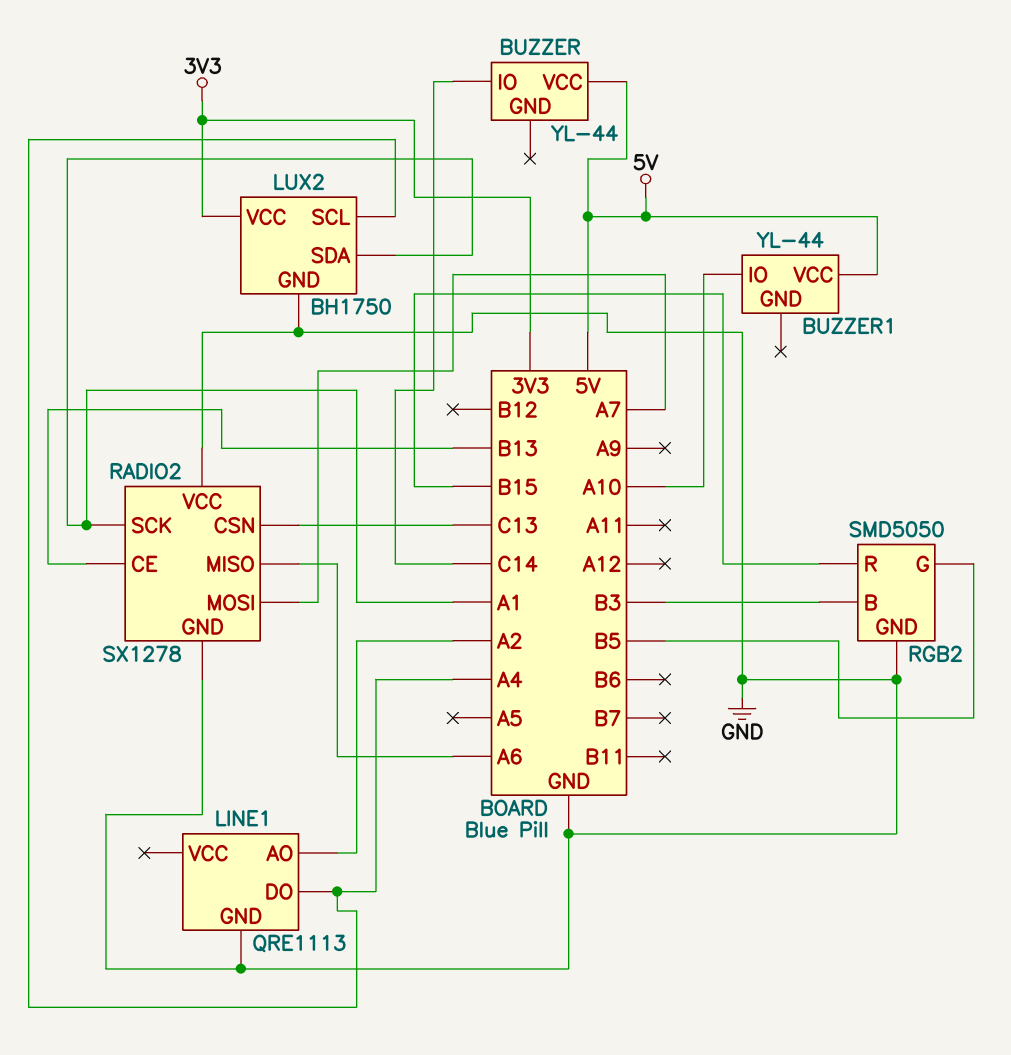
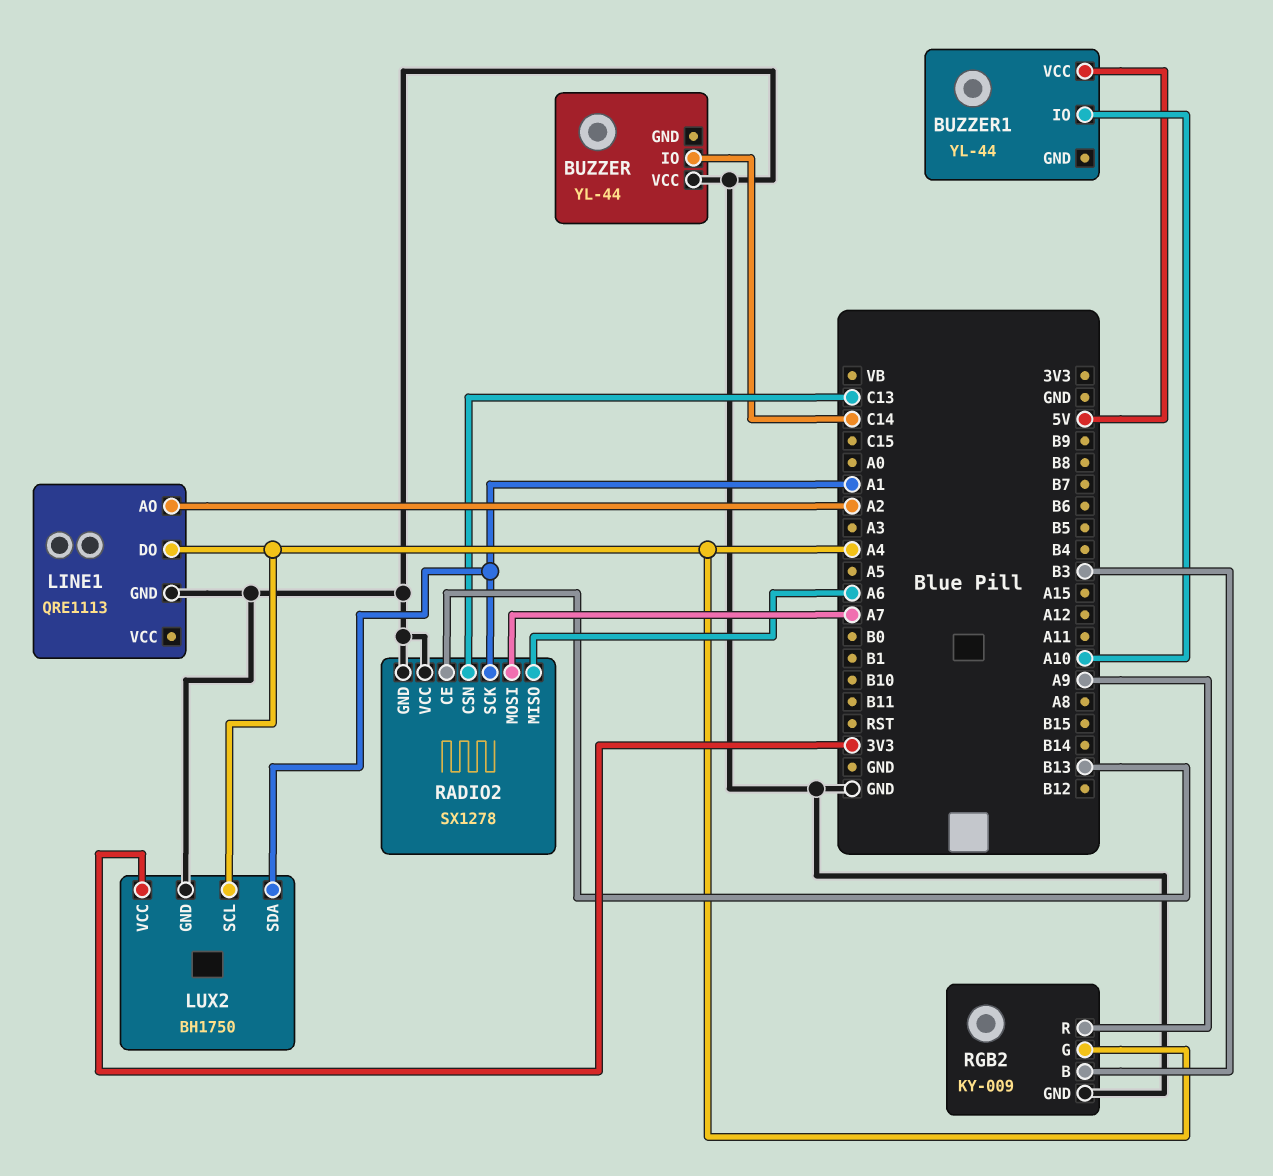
BUZZER pin VCC: 5V -> GND
RGB2: SMD5050 -> KY-009
RGB2 pin G: B5 -> A4
RGB2 pin R: B15 -> A9

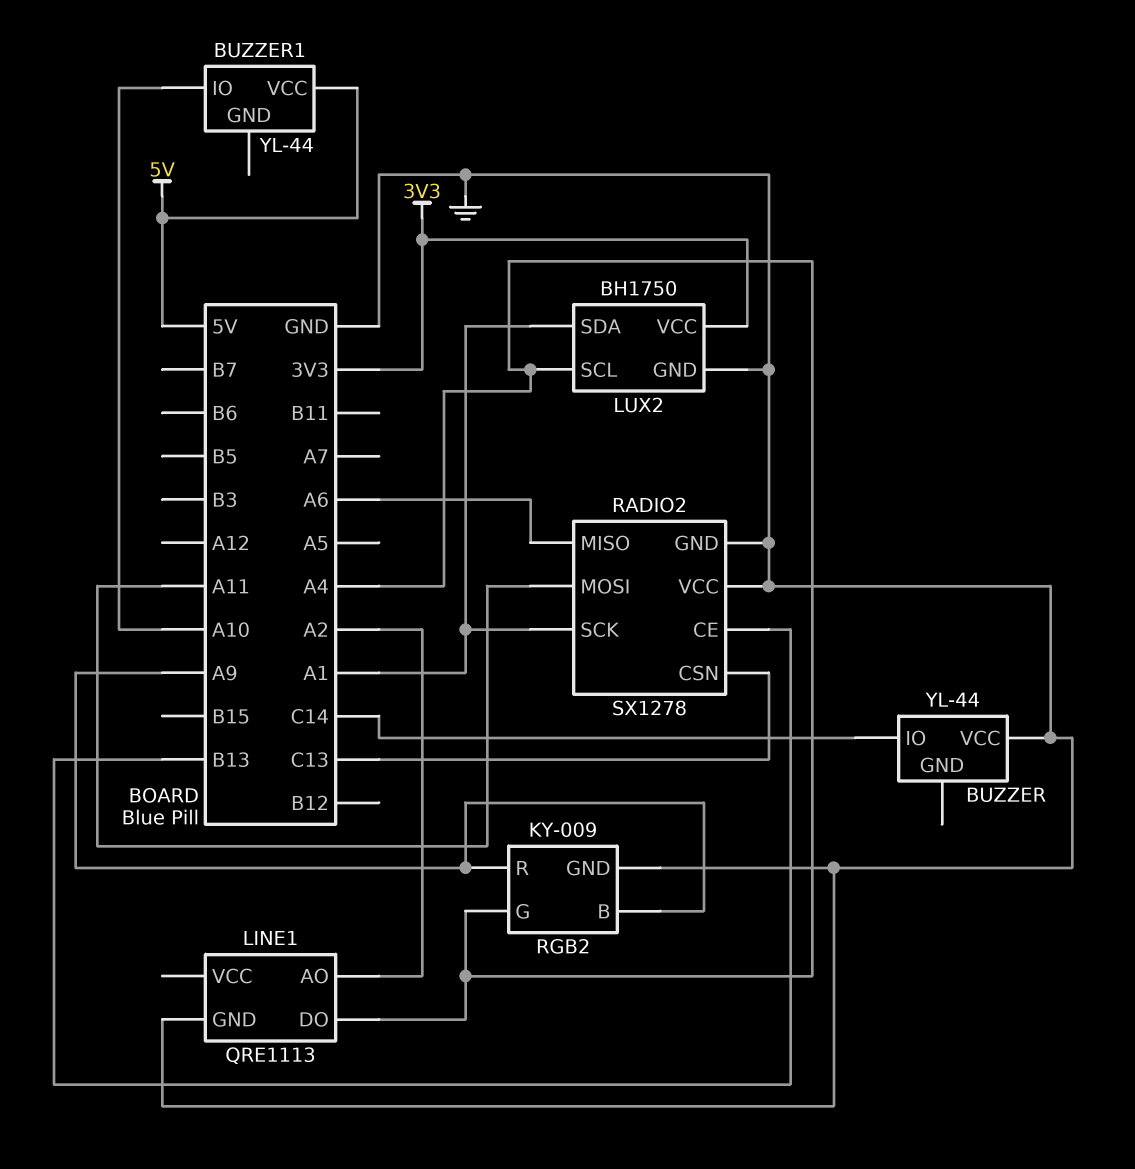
RADIO2 pin MOSI: A7 -> A11
RGB2 pin B: B3 -> A9

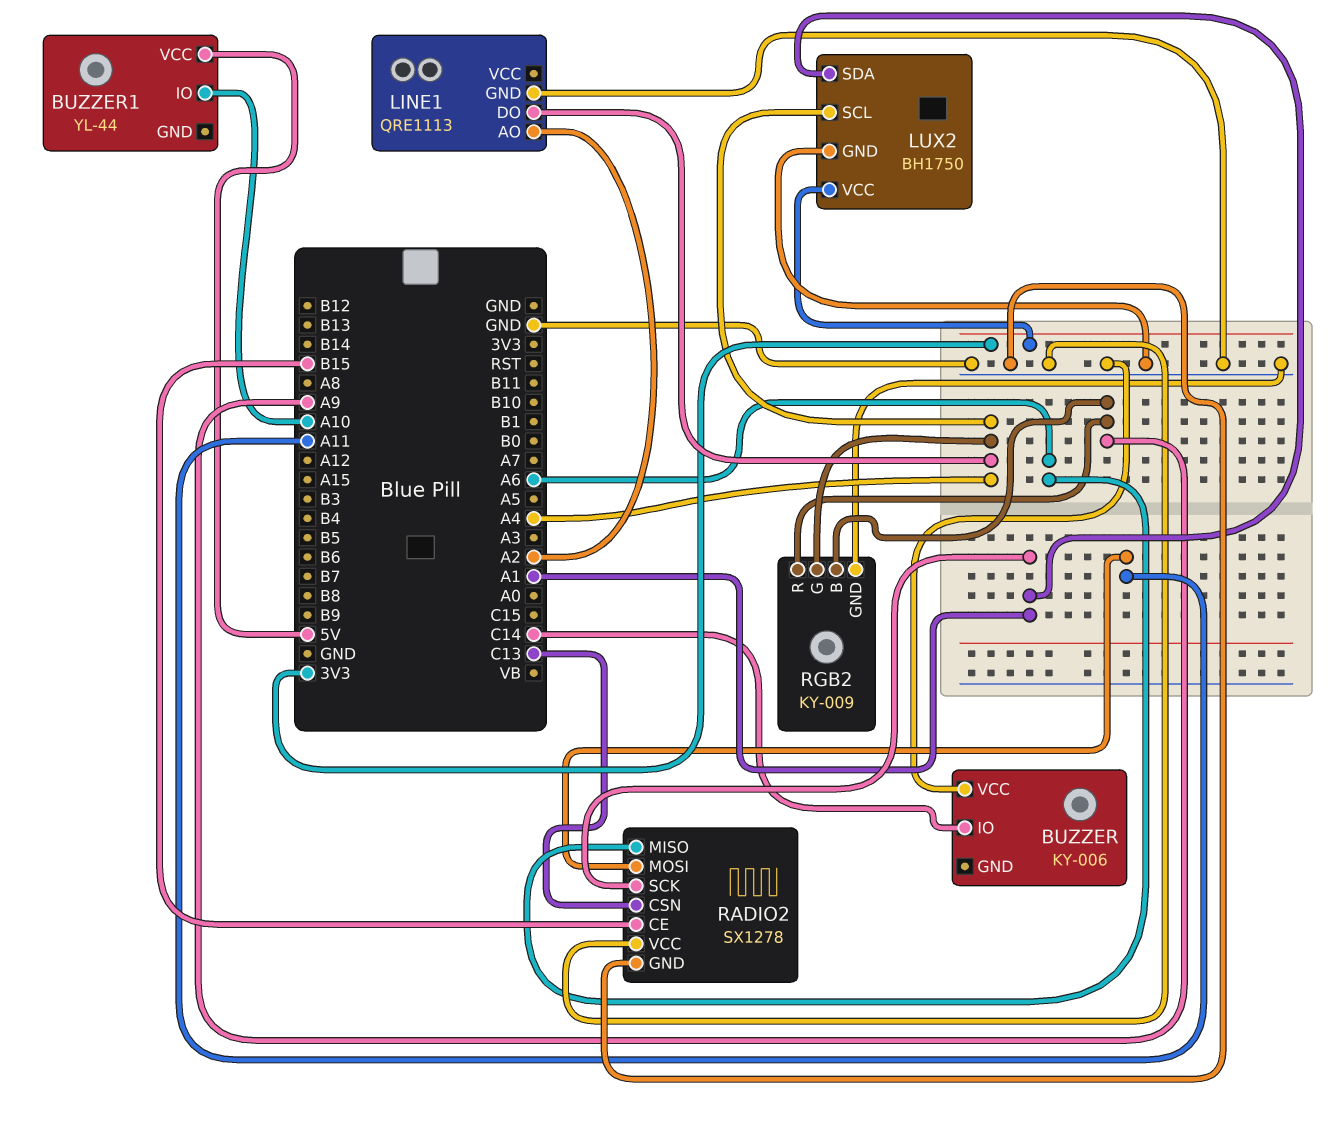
BUZZER: YL-44 -> KY-006
RADIO2 pin CE: B13 -> B15

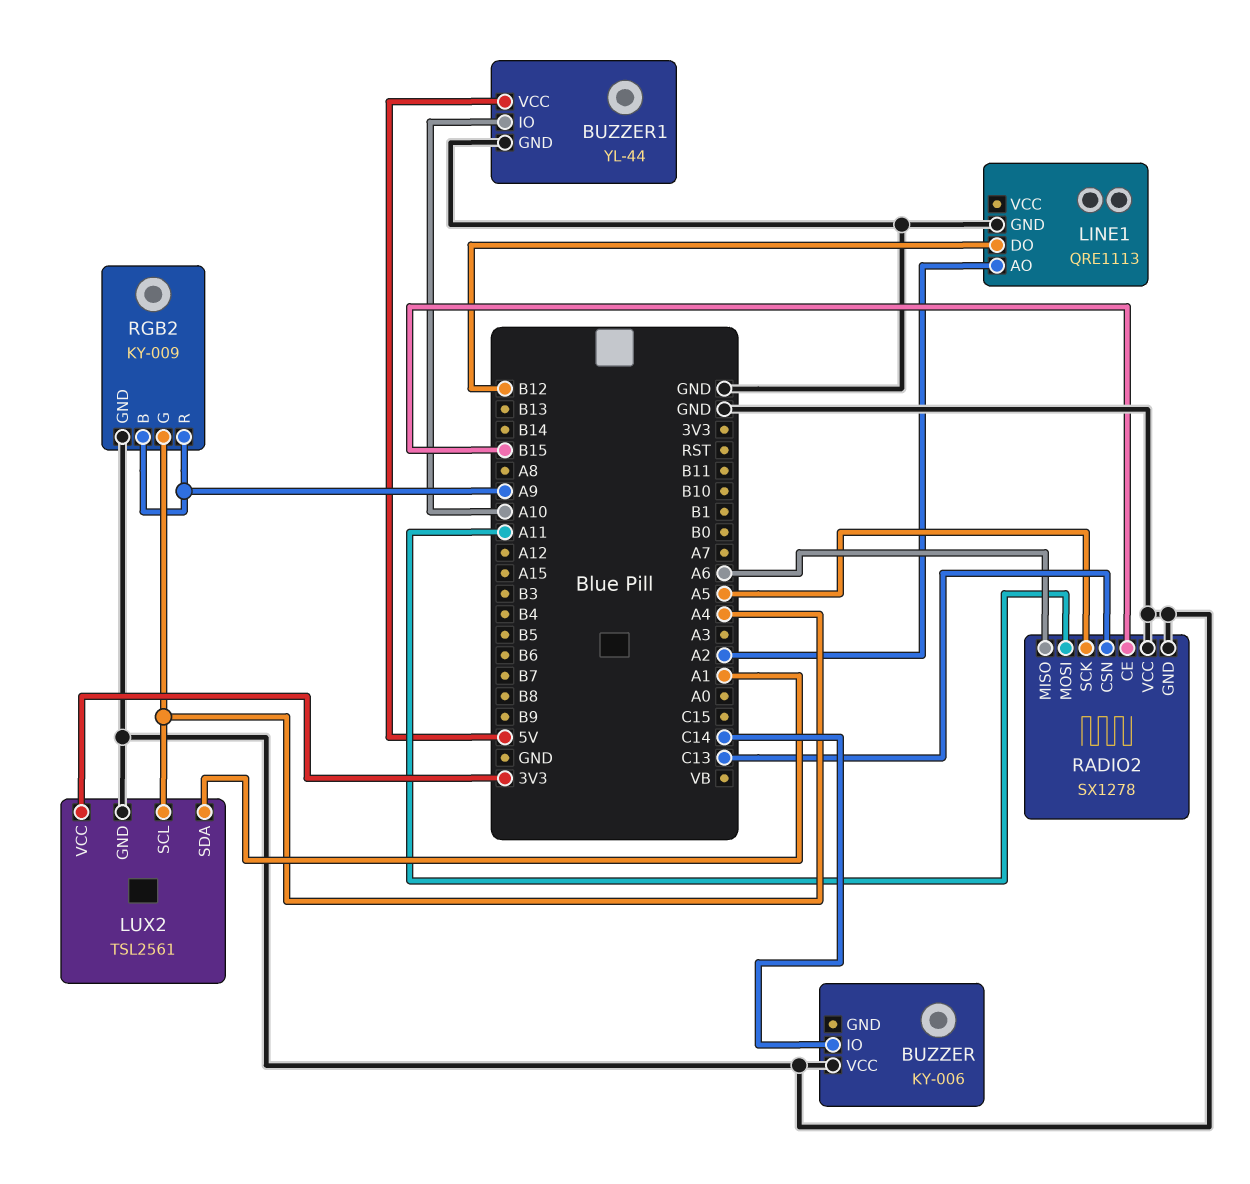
BUZZER1 pin GND: none -> GND
LINE1 pin DO: A4 -> B12
LUX2: BH1750 -> TSL2561
RADIO2 pin SCK: A1 -> A5

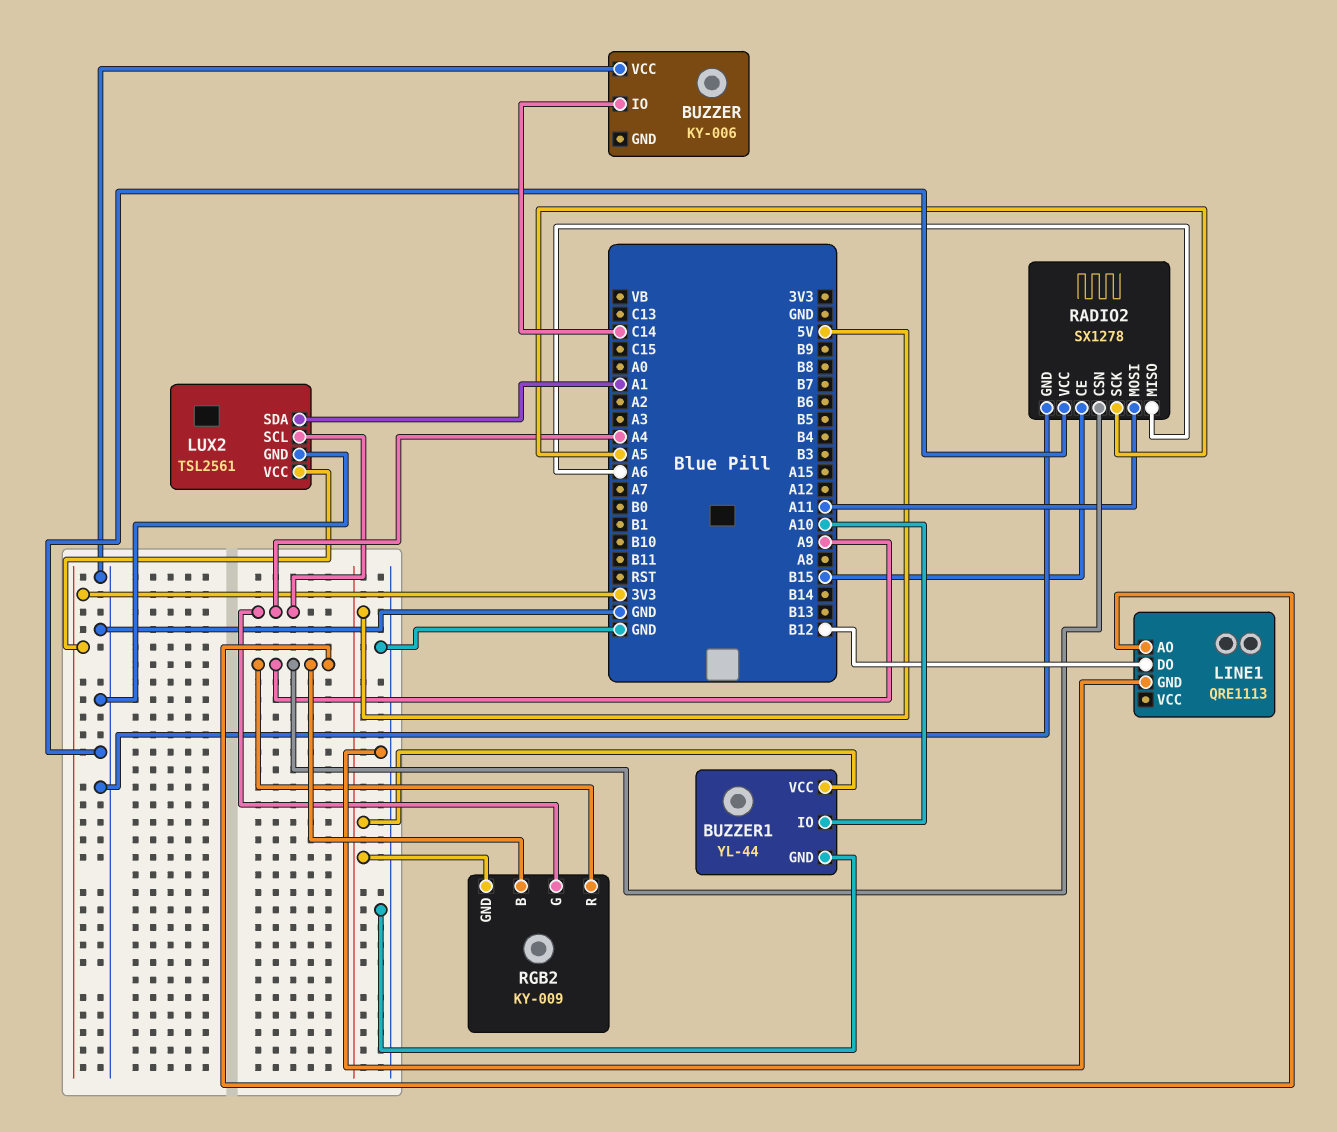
LINE1 pin AO: A2 -> A9
RADIO2 pin CSN: C13 -> A9
RGB2 pin GND: GND -> 5V

